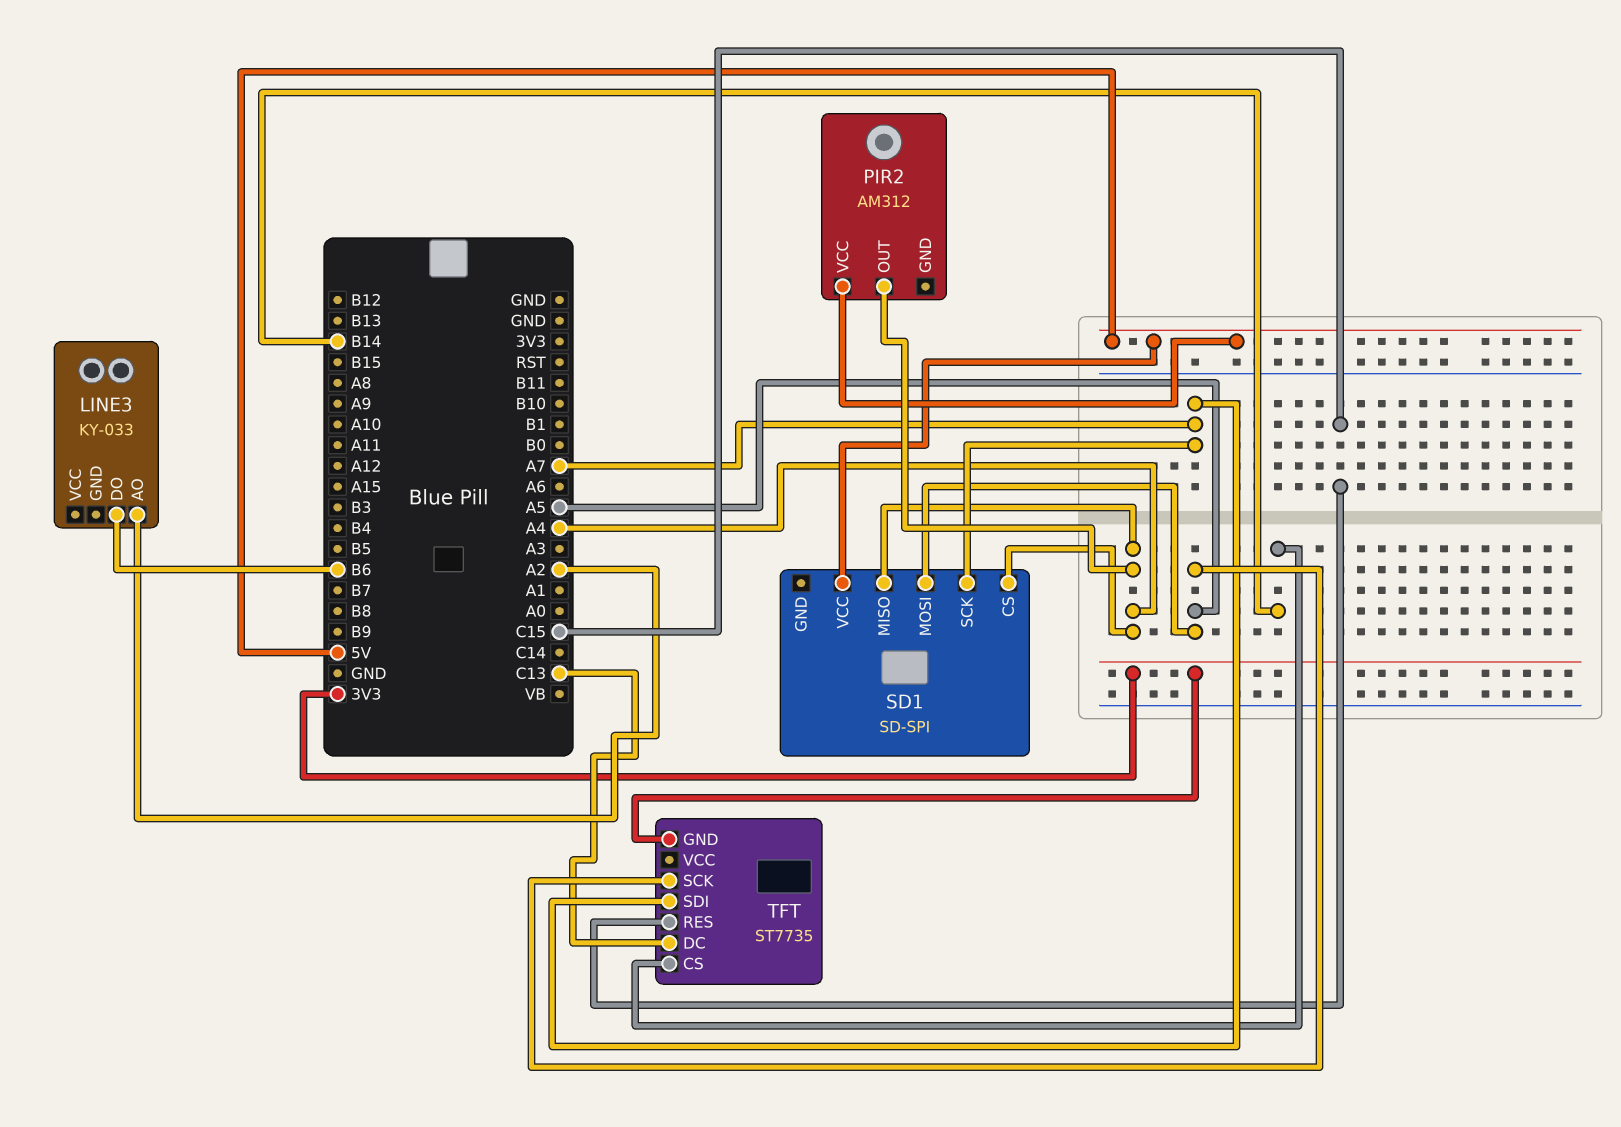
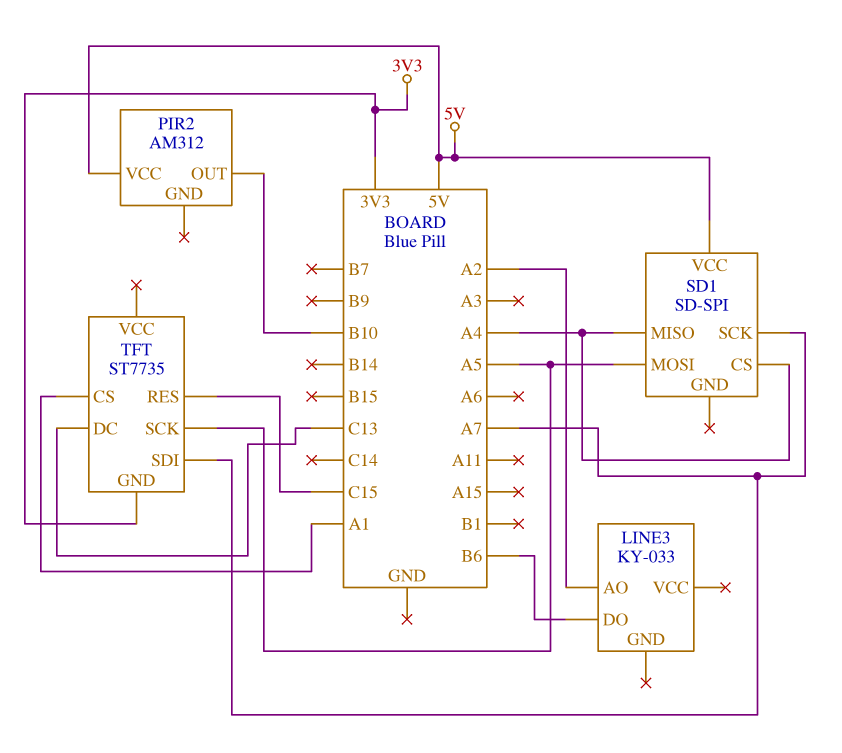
PIR2 pin OUT: A4 -> B10
TFT pin CS: B14 -> A1

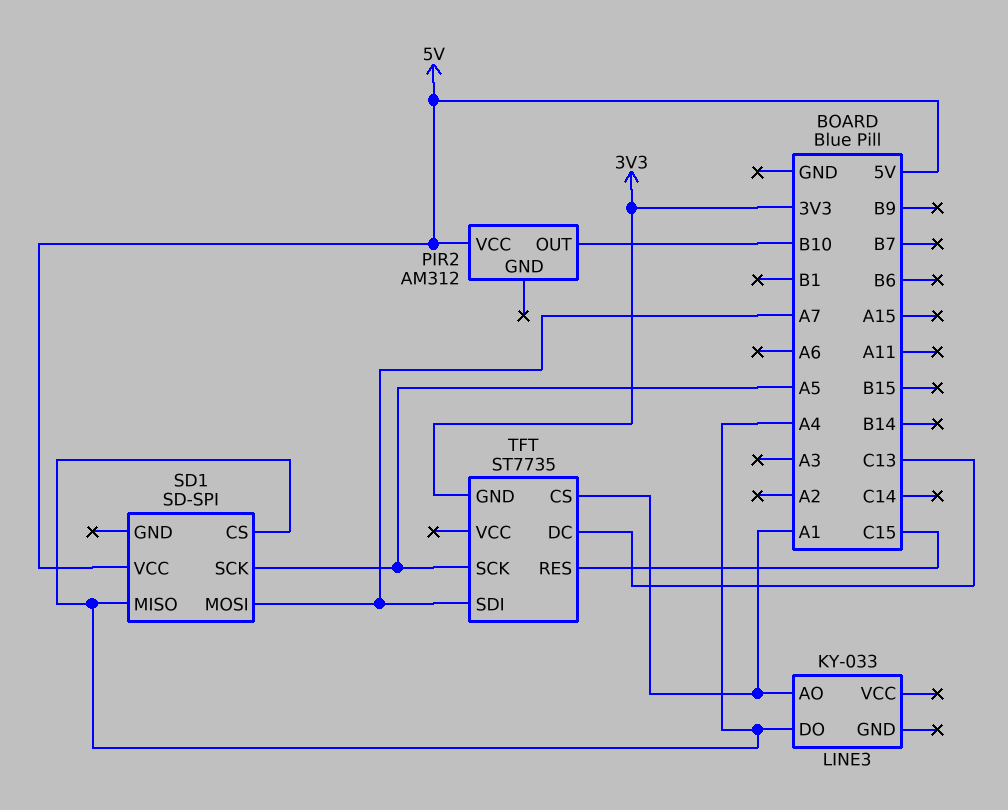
LINE3 pin AO: A2 -> A1
LINE3 pin DO: B6 -> A4
SD1 pin MOSI: A5 -> A7
SD1 pin SCK: A7 -> A5

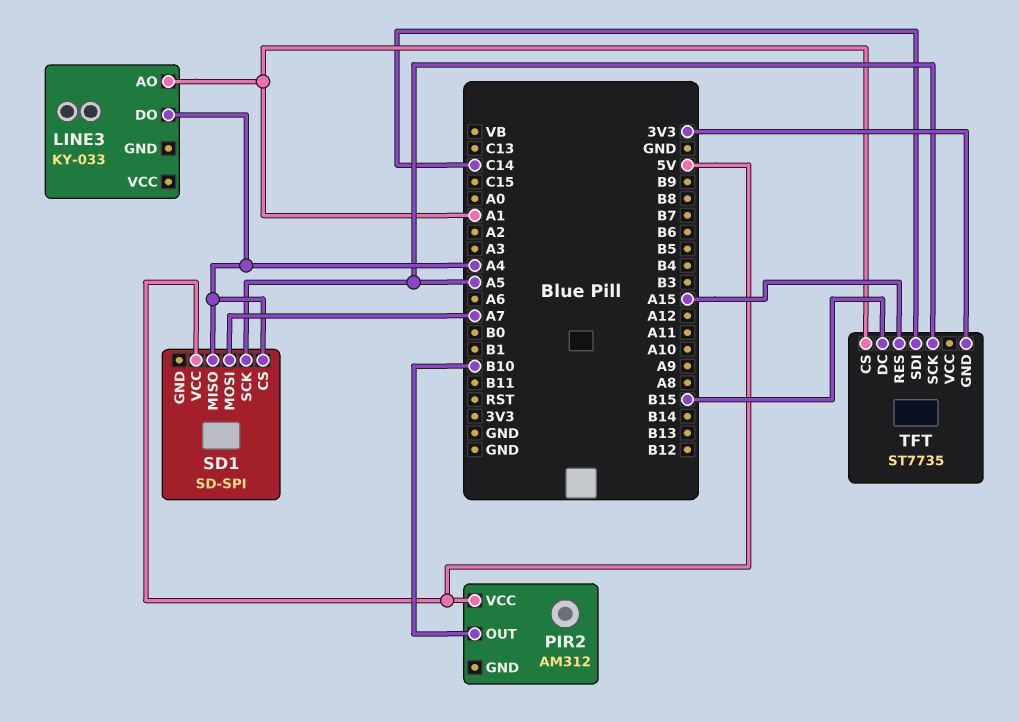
TFT pin DC: C13 -> B15
TFT pin RES: C15 -> A15
TFT pin SDI: A7 -> C14

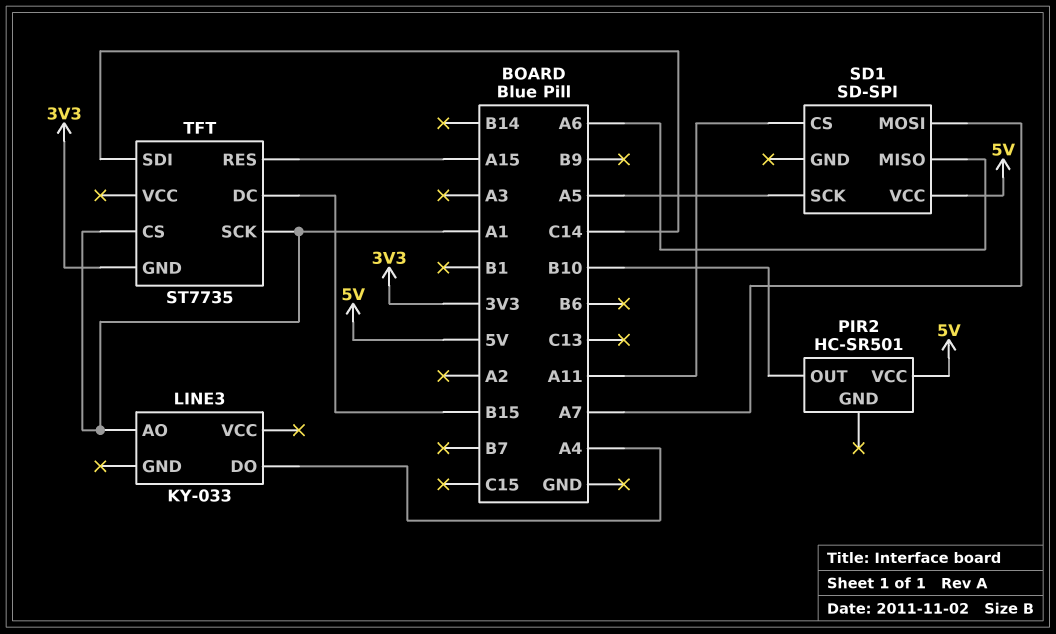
PIR2: AM312 -> HC-SR501
SD1 pin CS: A4 -> A11
SD1 pin MISO: A4 -> A6
TFT pin SCK: A5 -> A1

